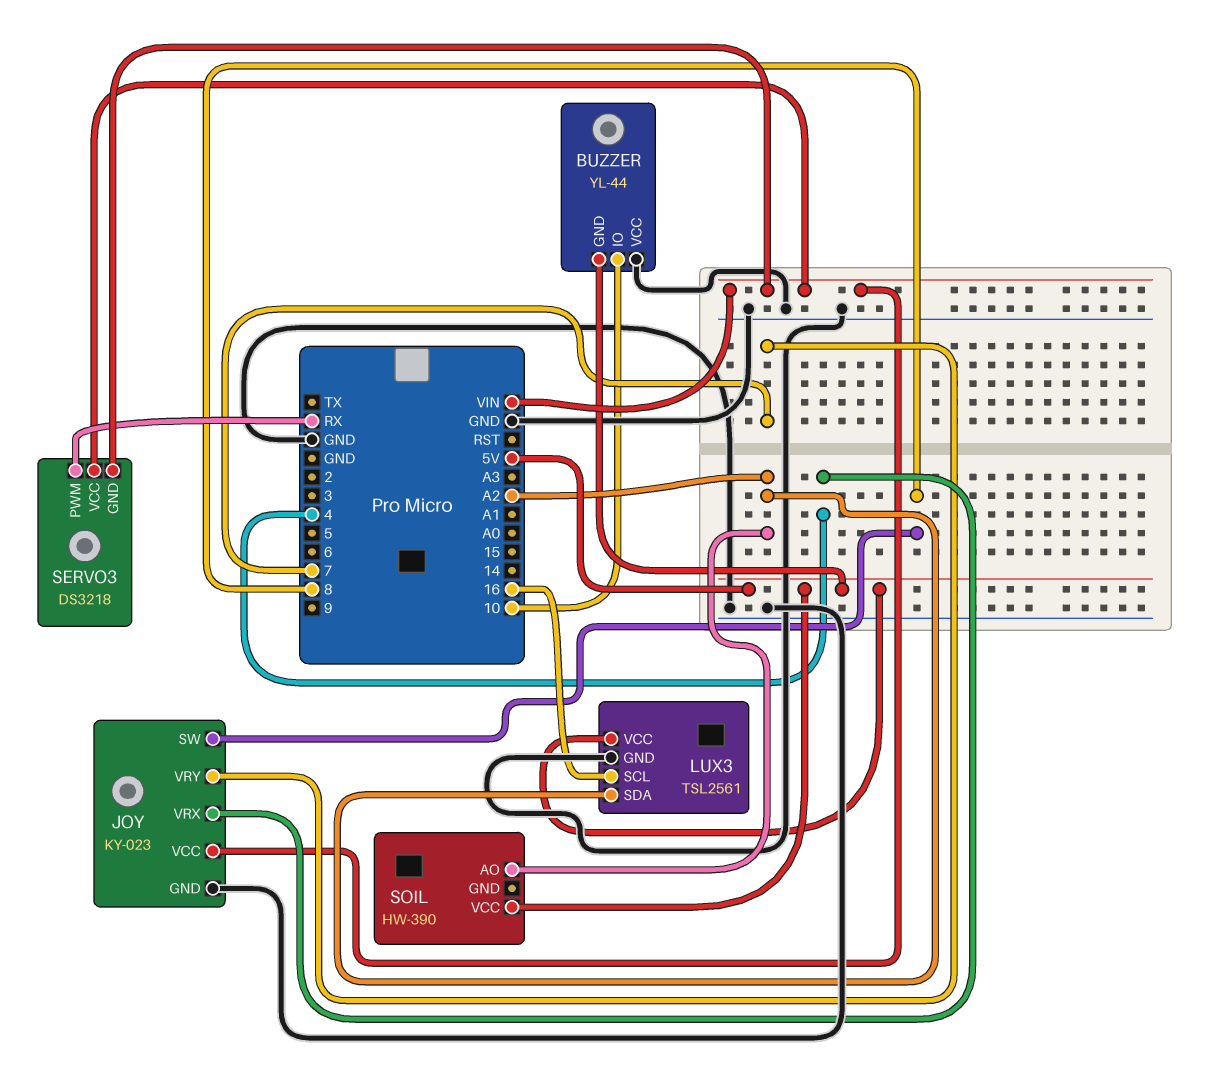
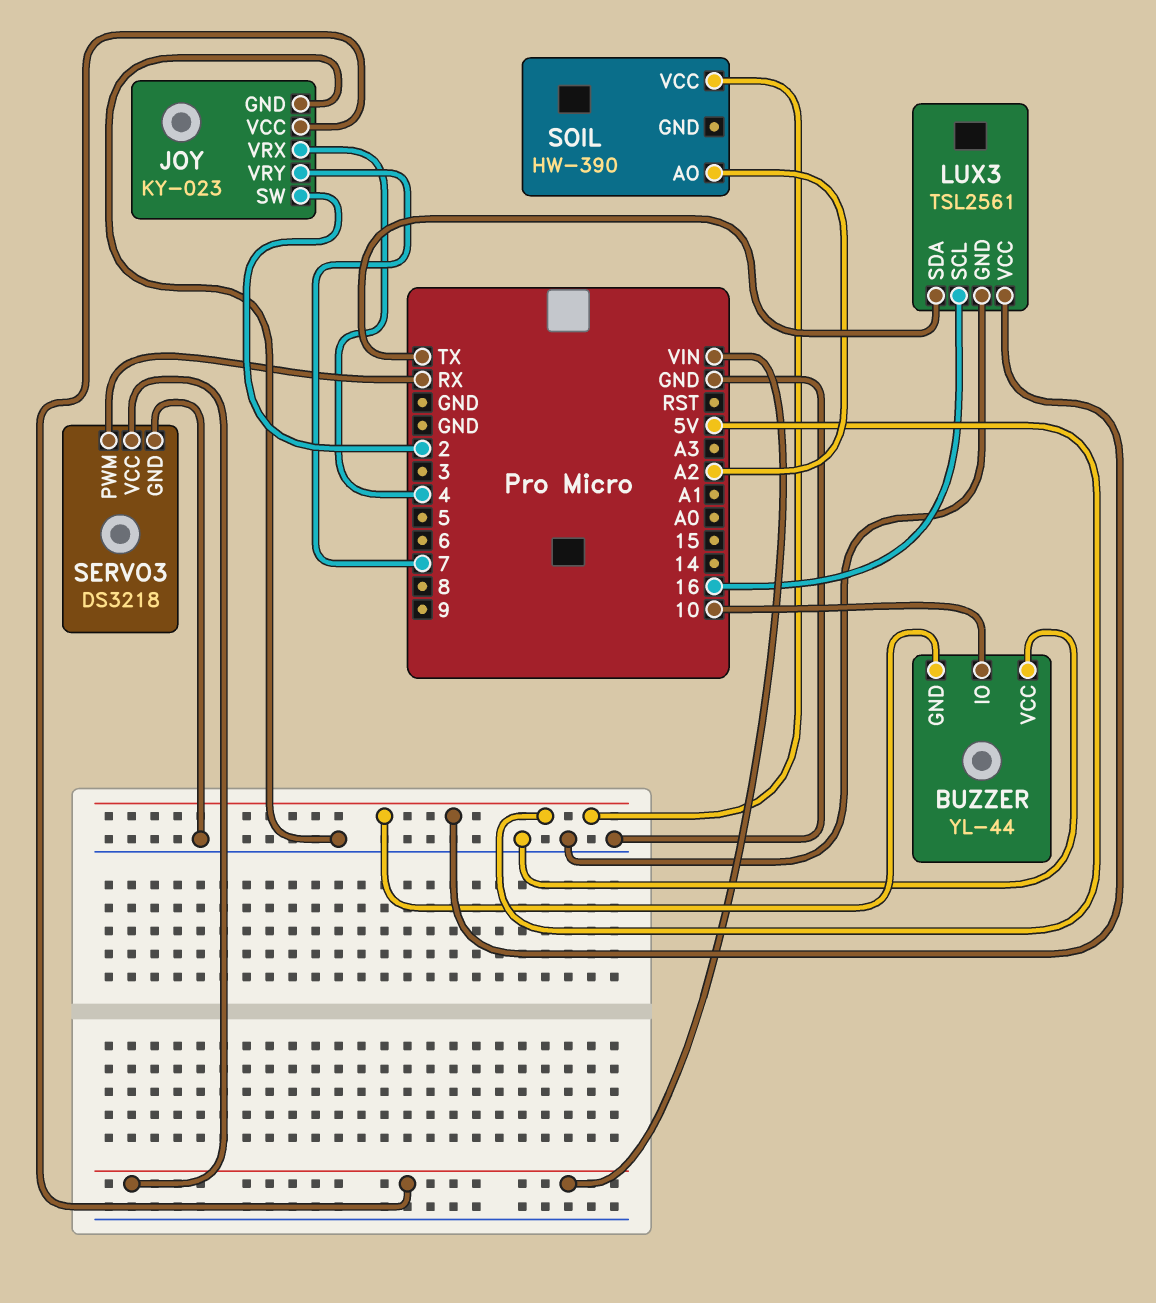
JOY pin SW: 8 -> 2
LUX3 pin SDA: A2 -> TX
SERVO3 pin GND: VIN -> GND

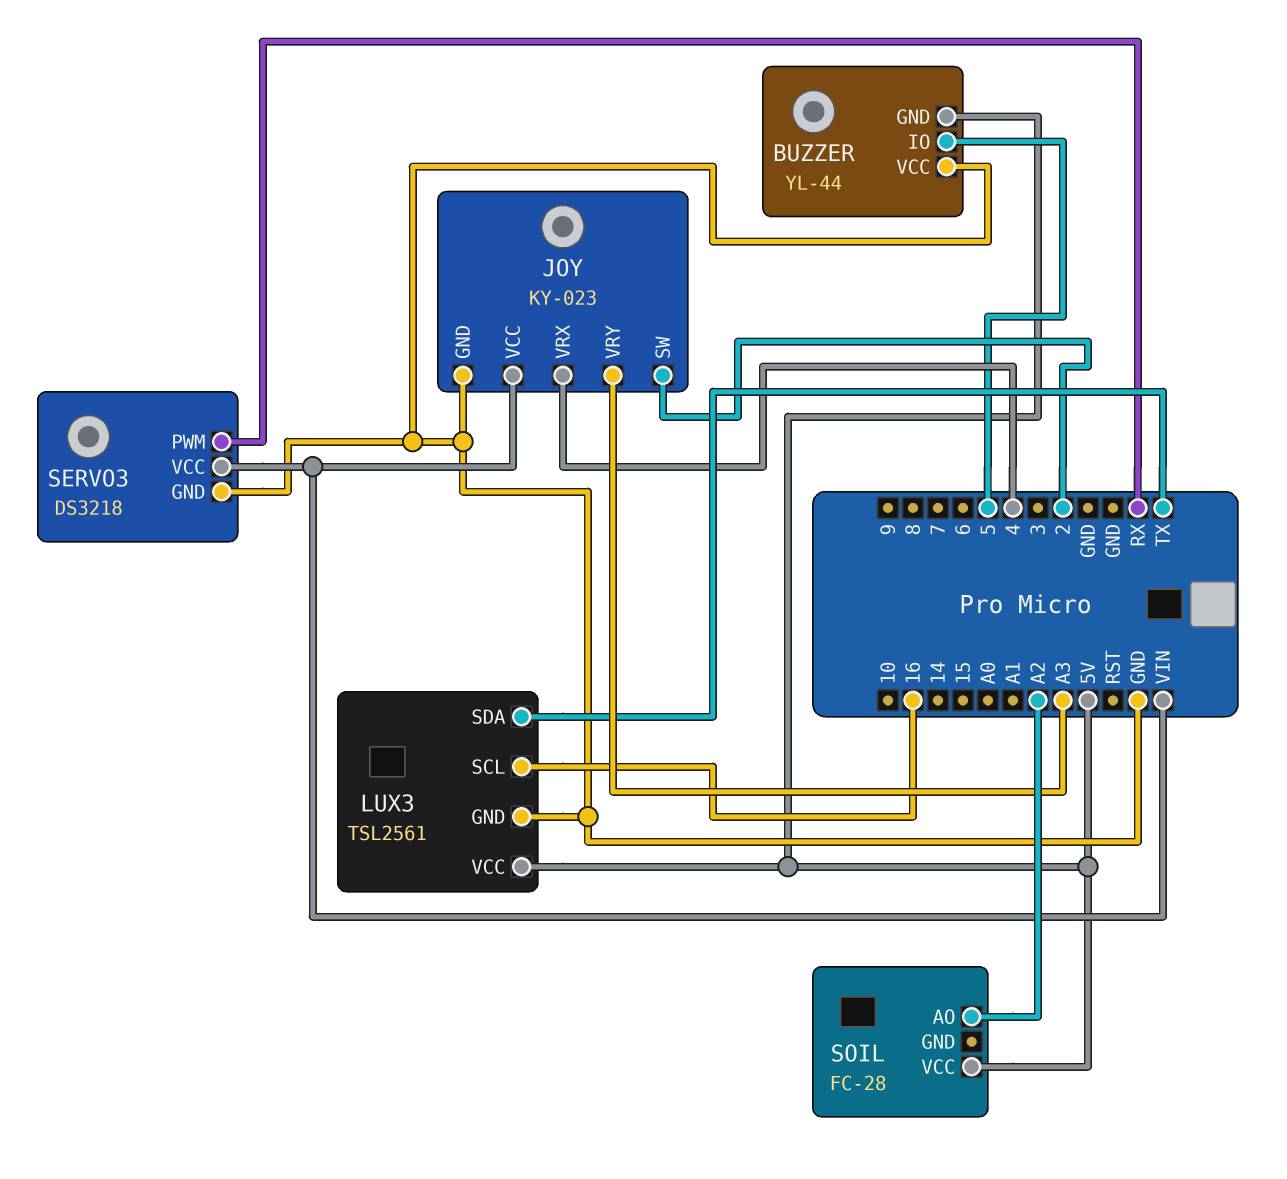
BUZZER pin IO: 10 -> 5
JOY pin VRY: 7 -> A3
SOIL: HW-390 -> FC-28

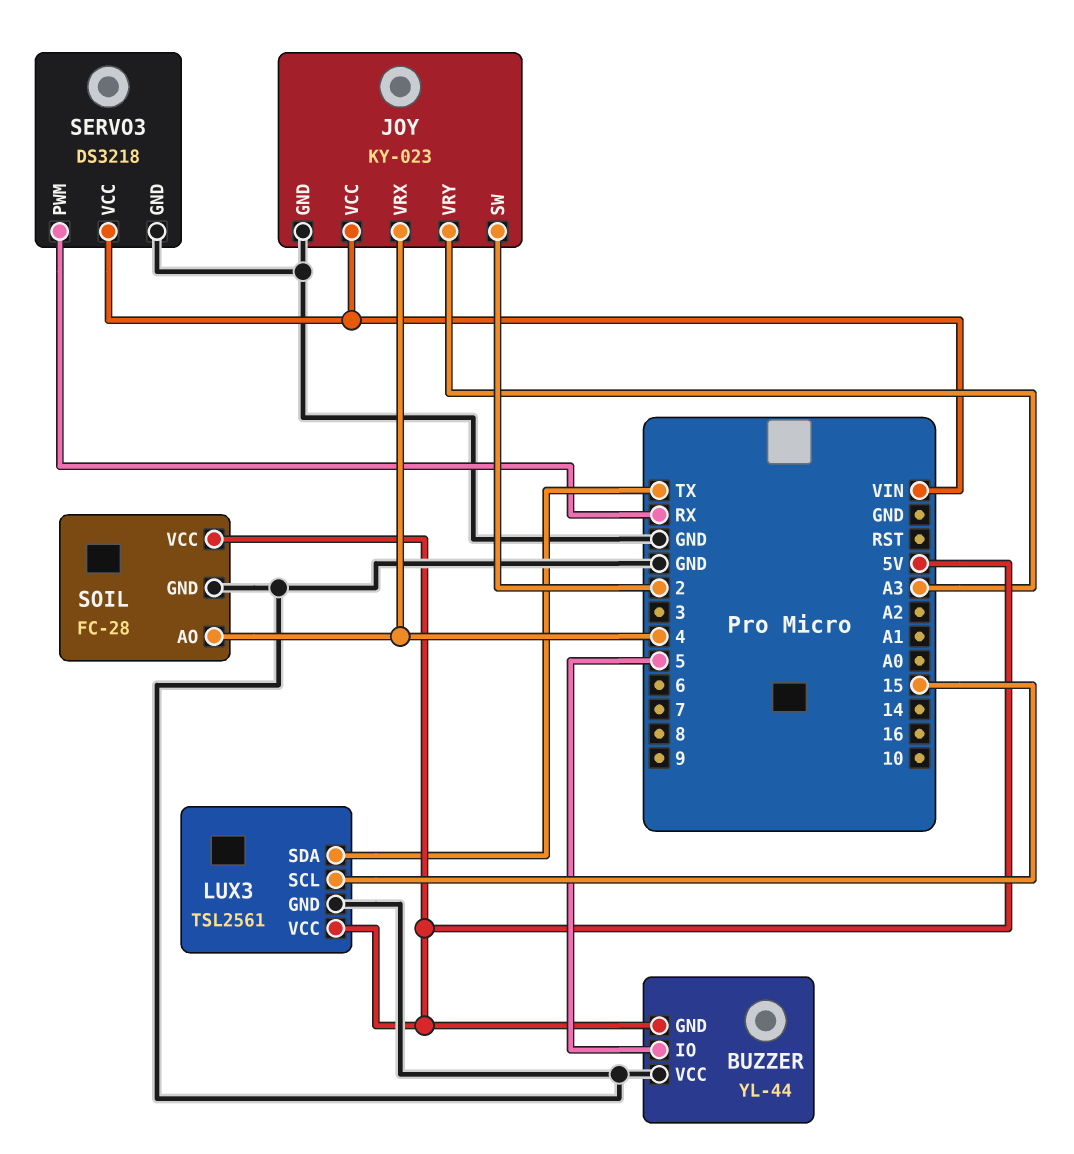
LUX3 pin SCL: 16 -> 15
SOIL pin AO: A2 -> 4
SOIL pin GND: none -> GND

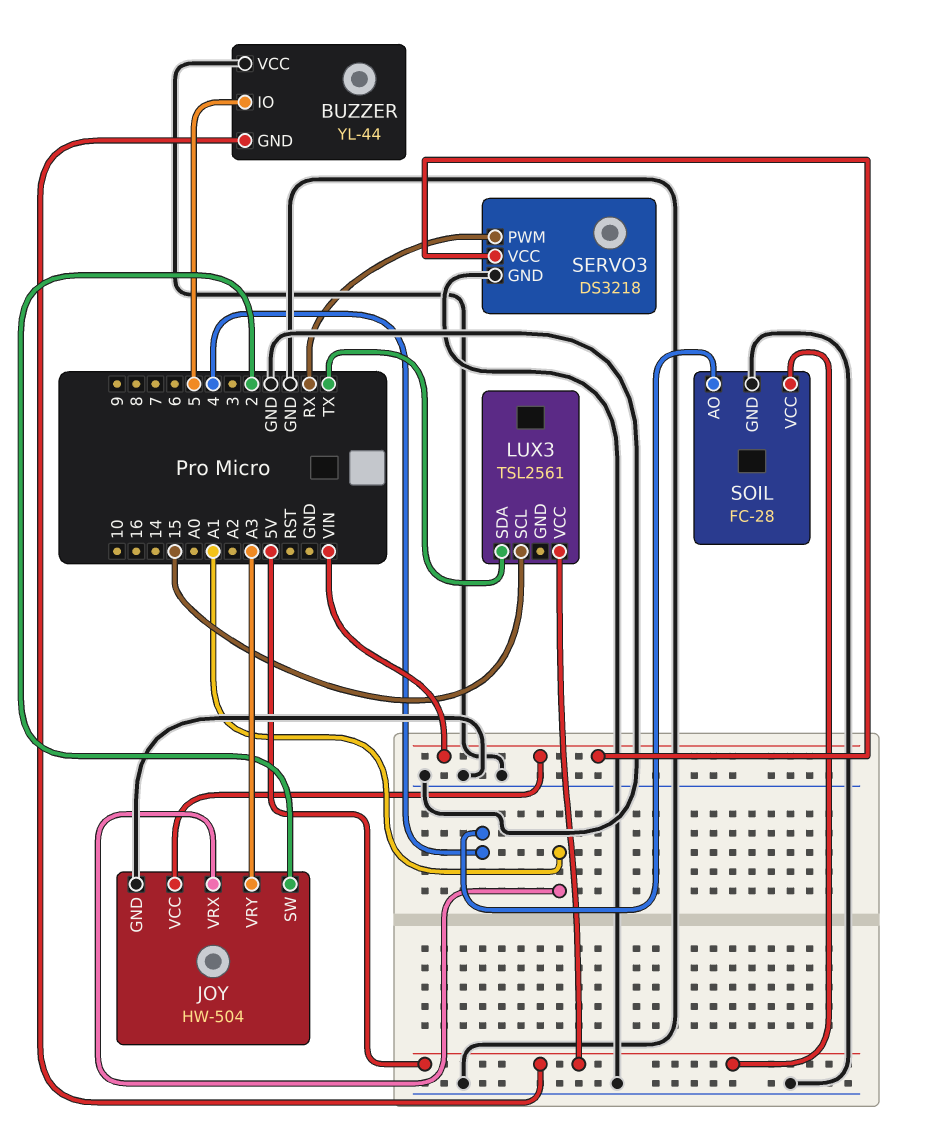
JOY: KY-023 -> HW-504
JOY pin VRX: 4 -> A1
LUX3 pin GND: GND -> none

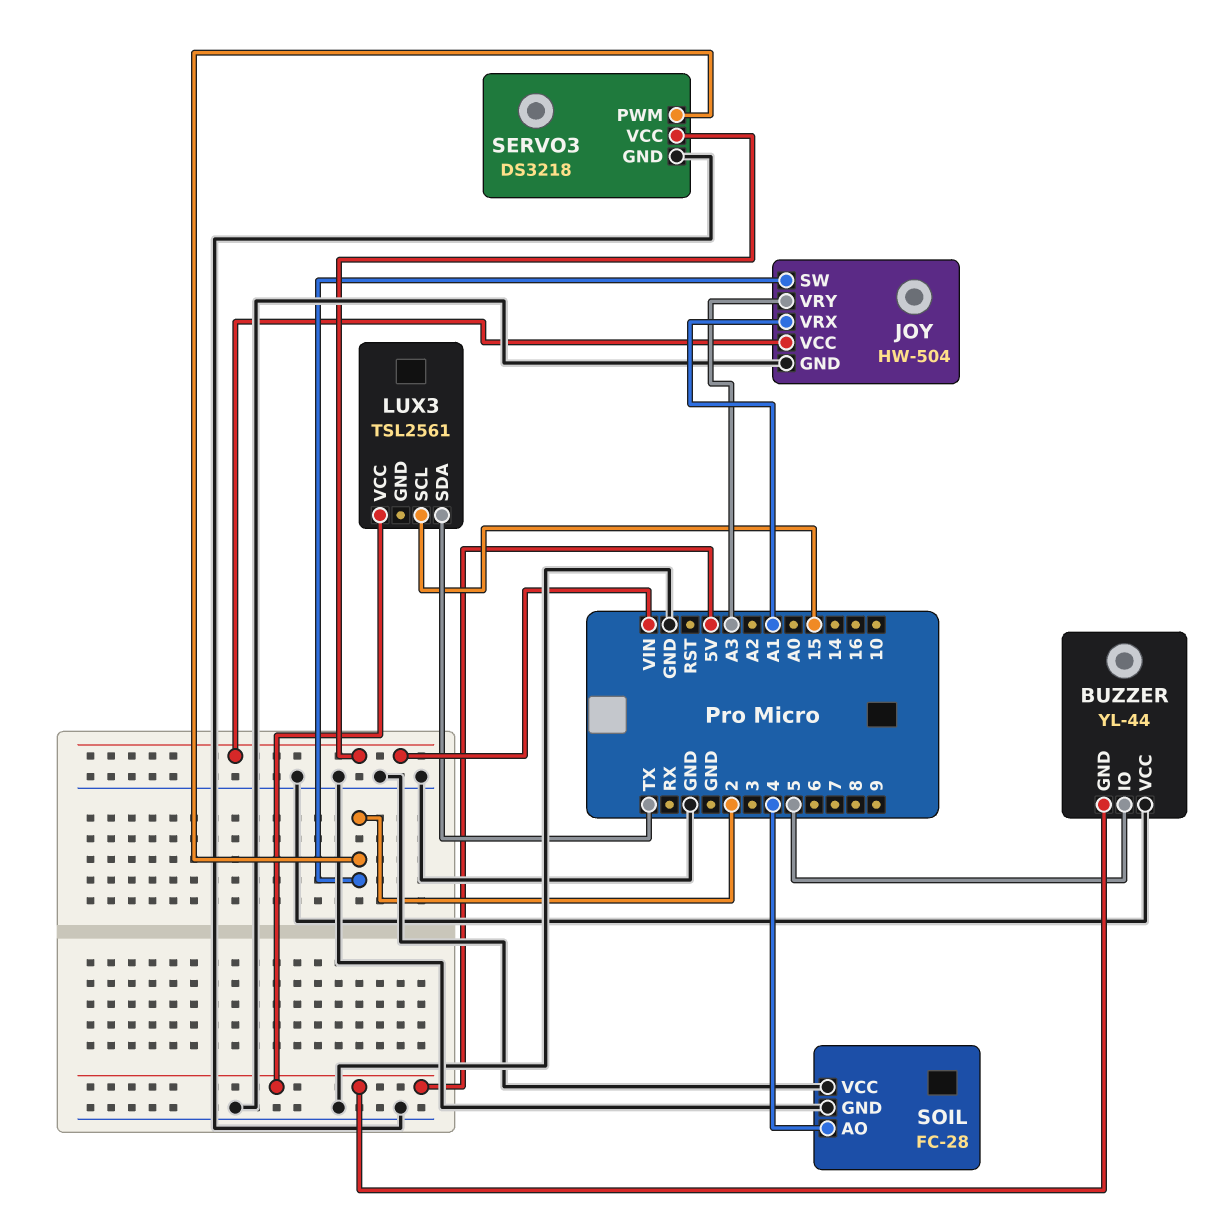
SERVO3 pin PWM: RX -> 2
SOIL pin VCC: 5V -> GND

